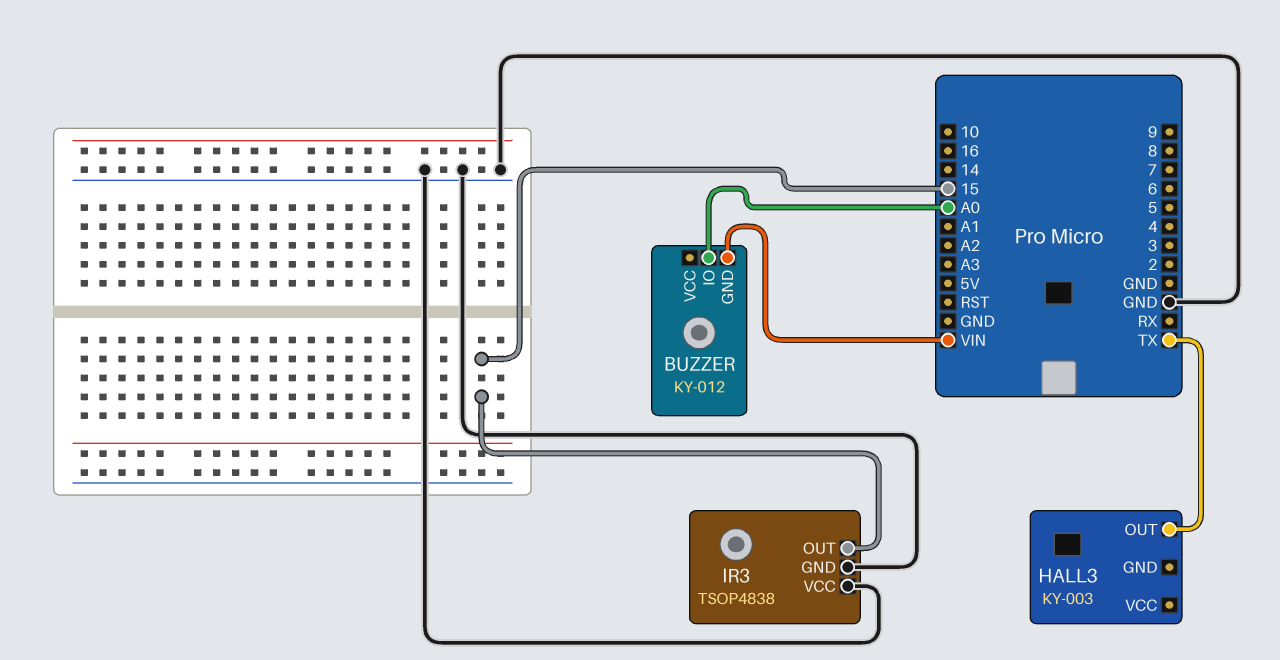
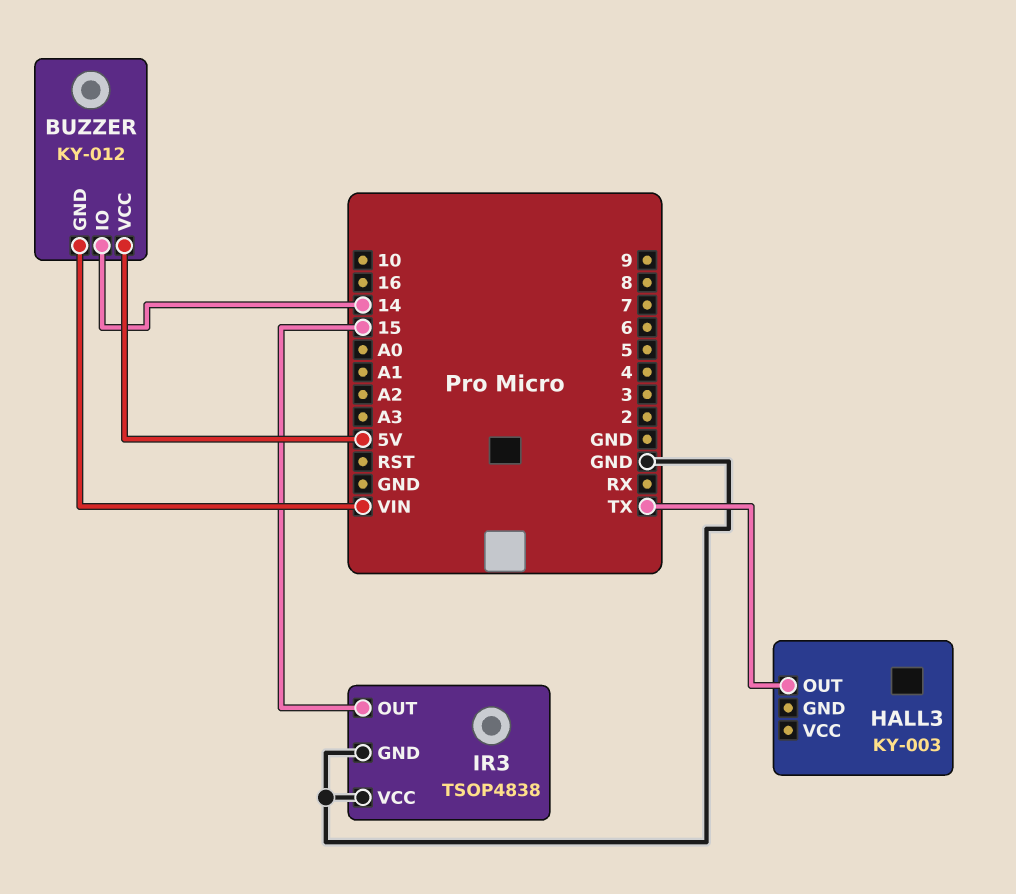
BUZZER pin IO: A0 -> 14
BUZZER pin VCC: none -> 5V

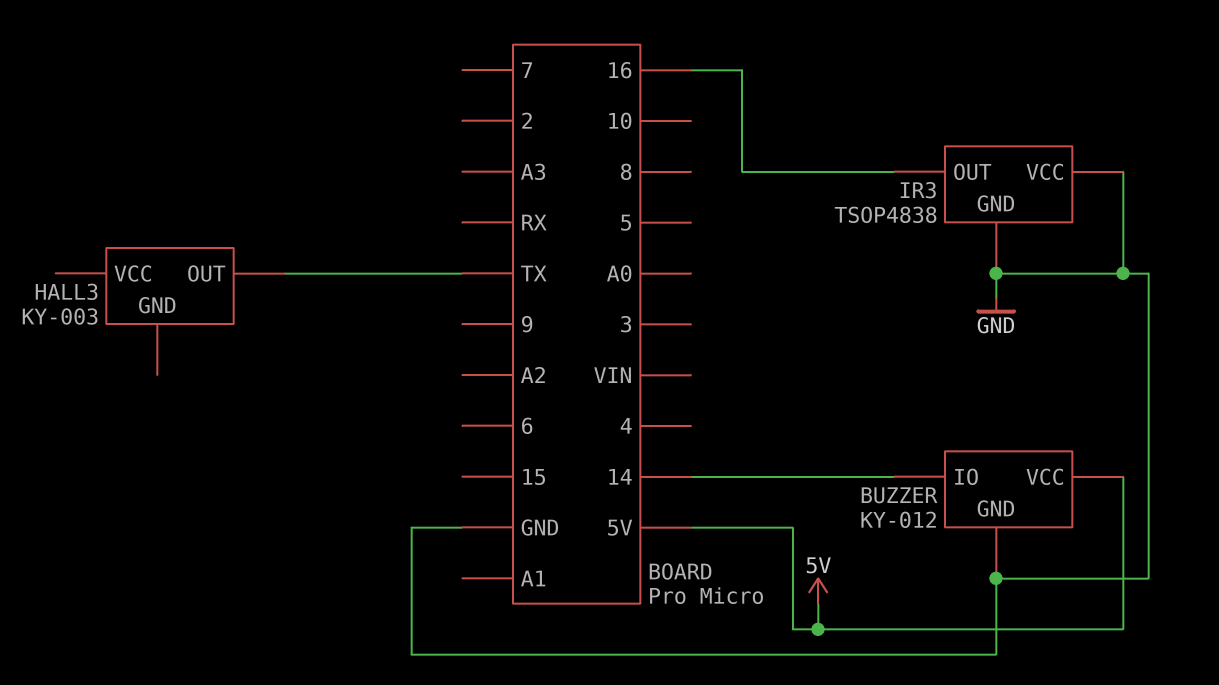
BUZZER pin GND: VIN -> GND
IR3 pin OUT: 15 -> 16

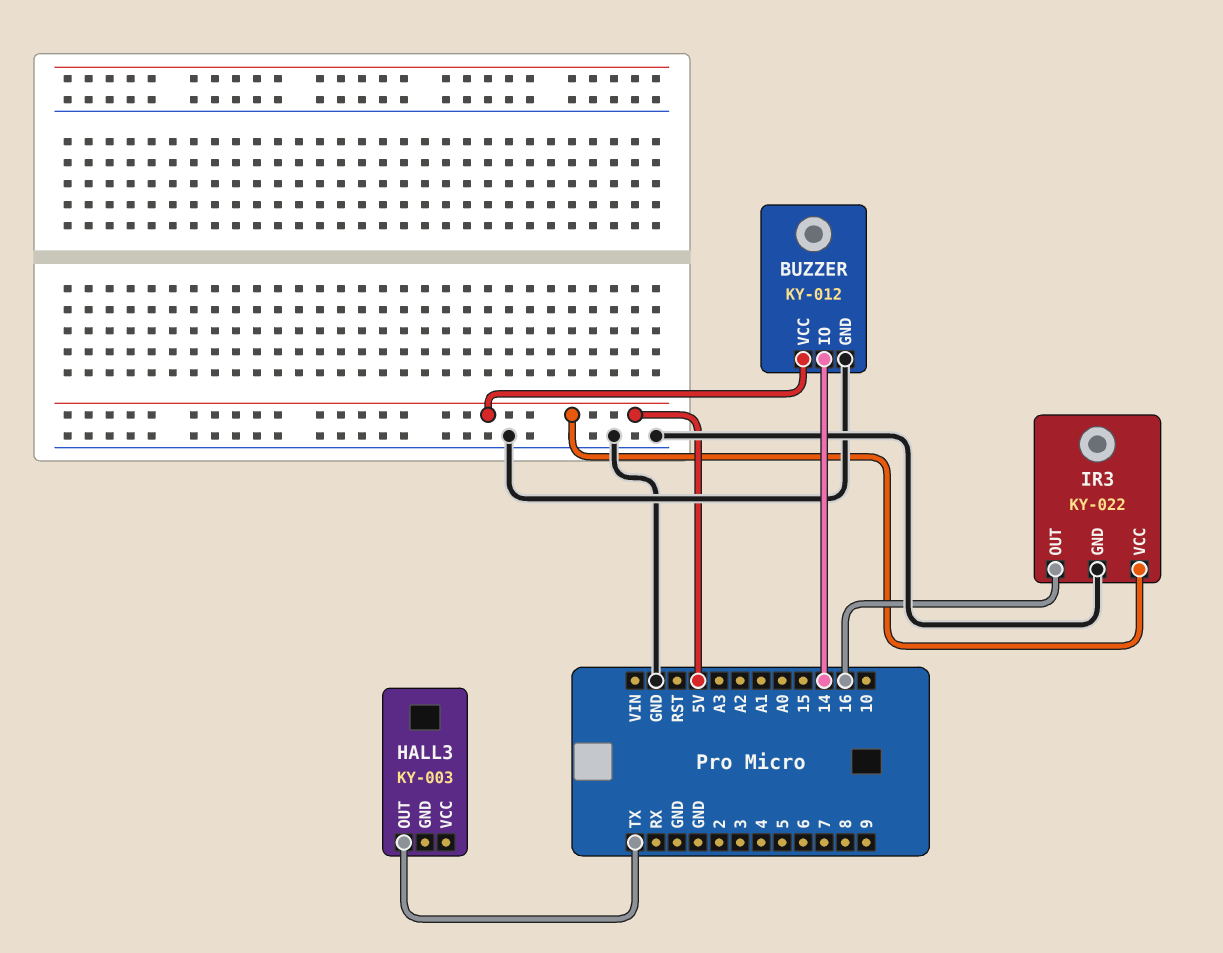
IR3: TSOP4838 -> KY-022
IR3 pin VCC: GND -> 5V

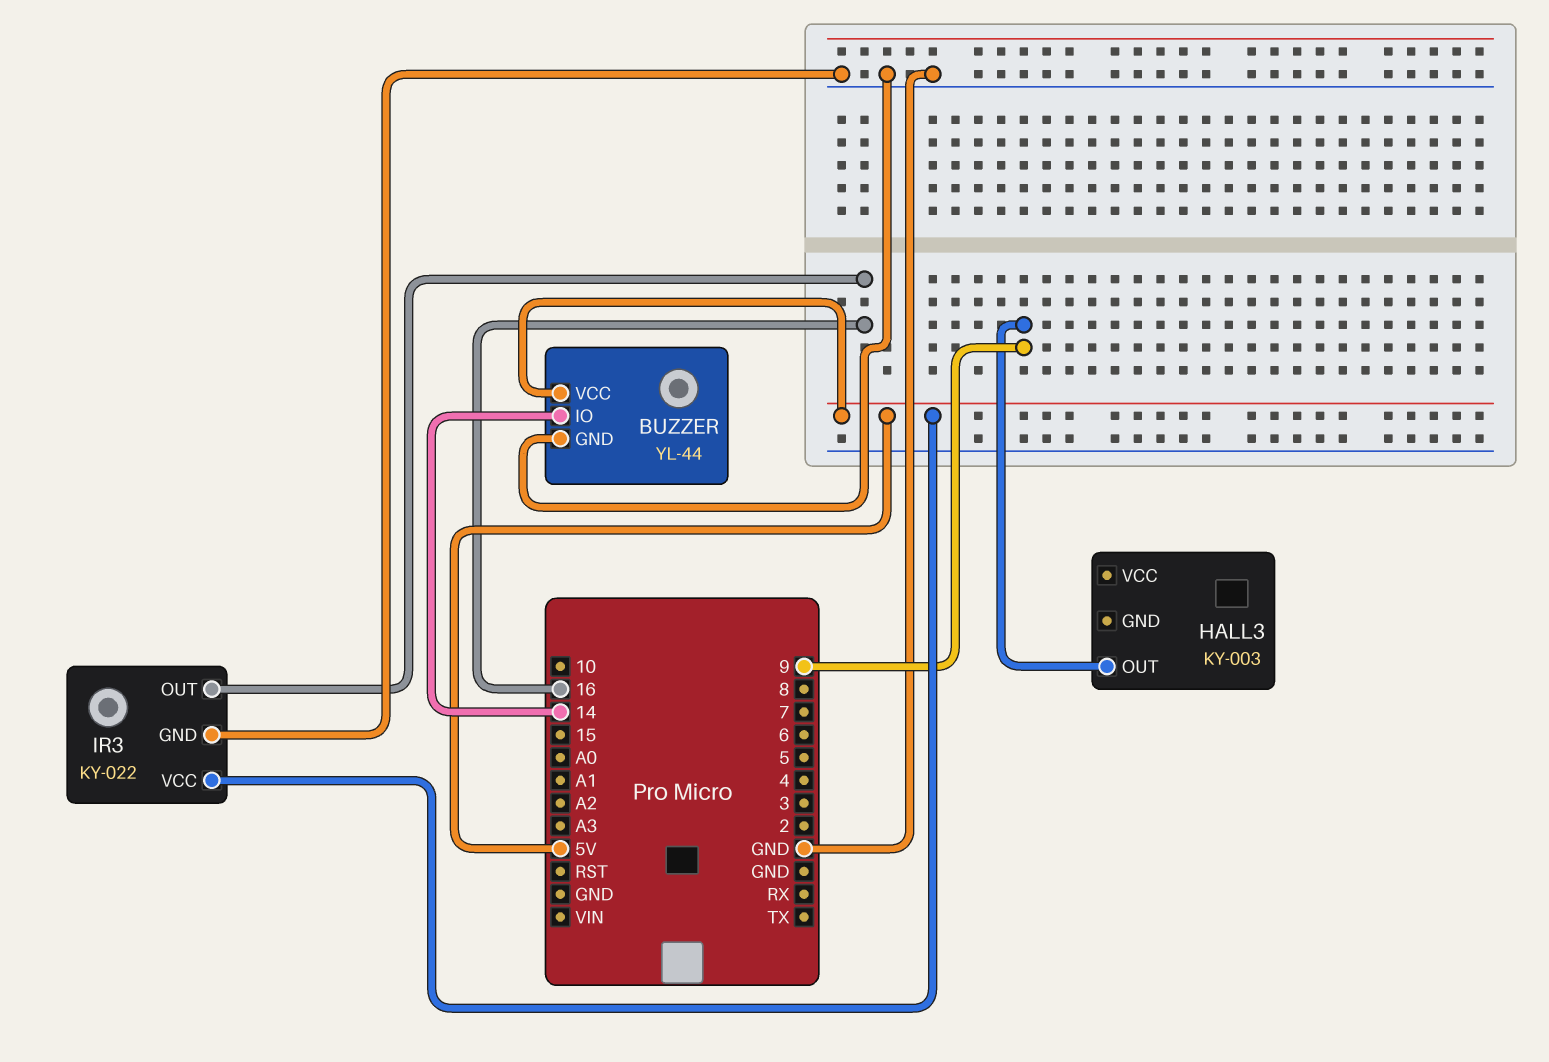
BUZZER: KY-012 -> YL-44
HALL3 pin OUT: TX -> 9

